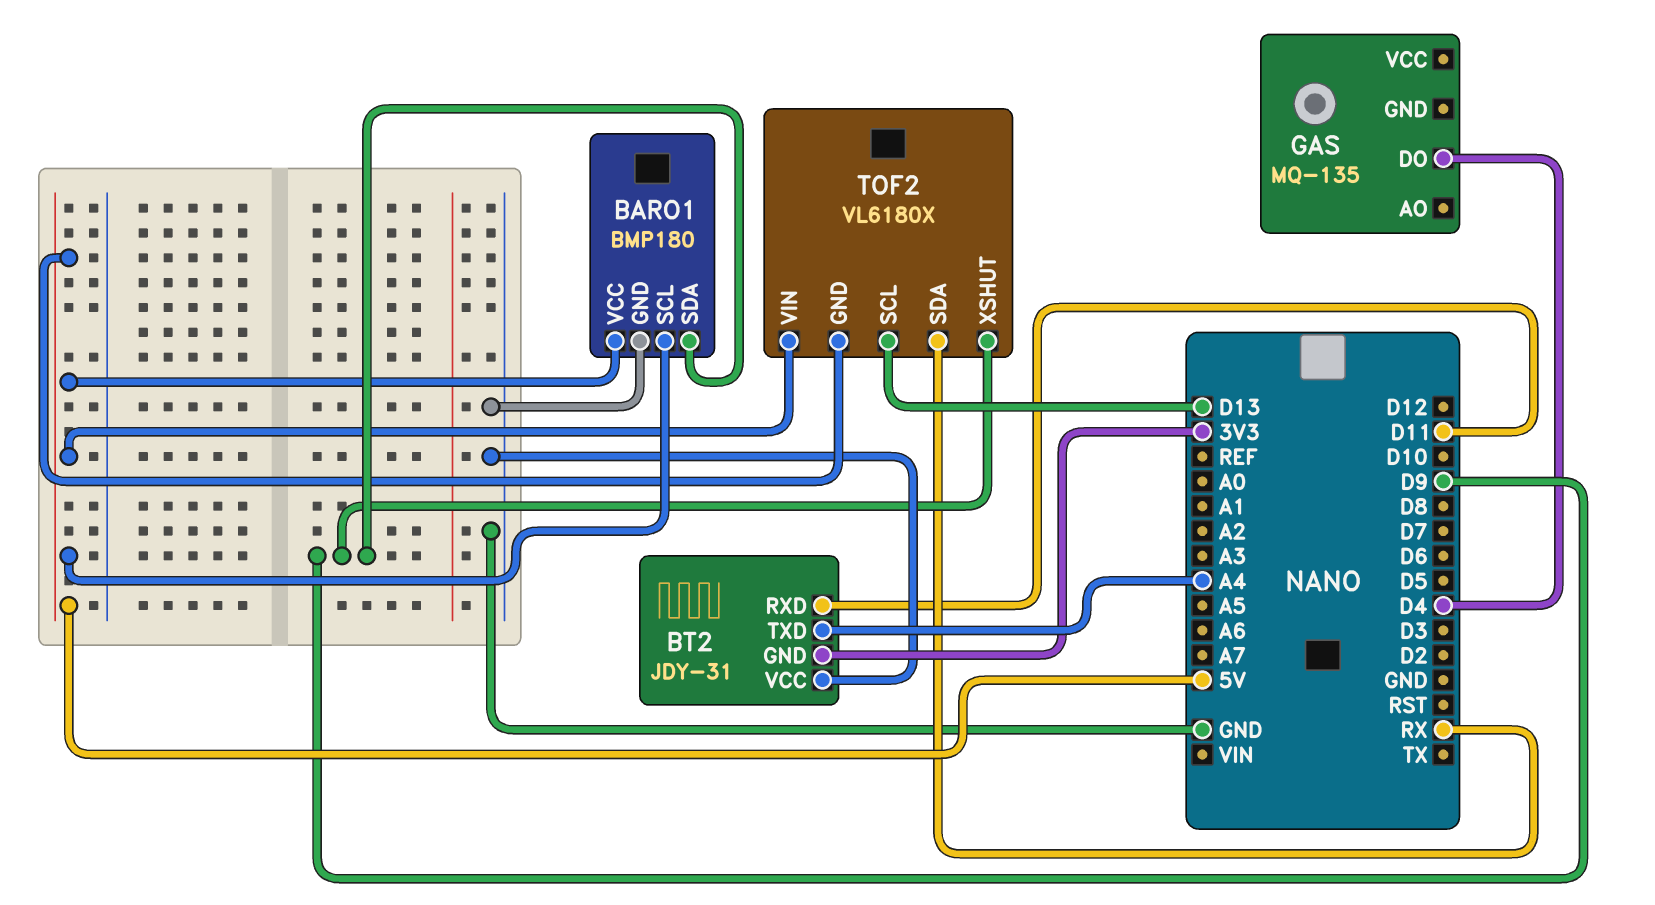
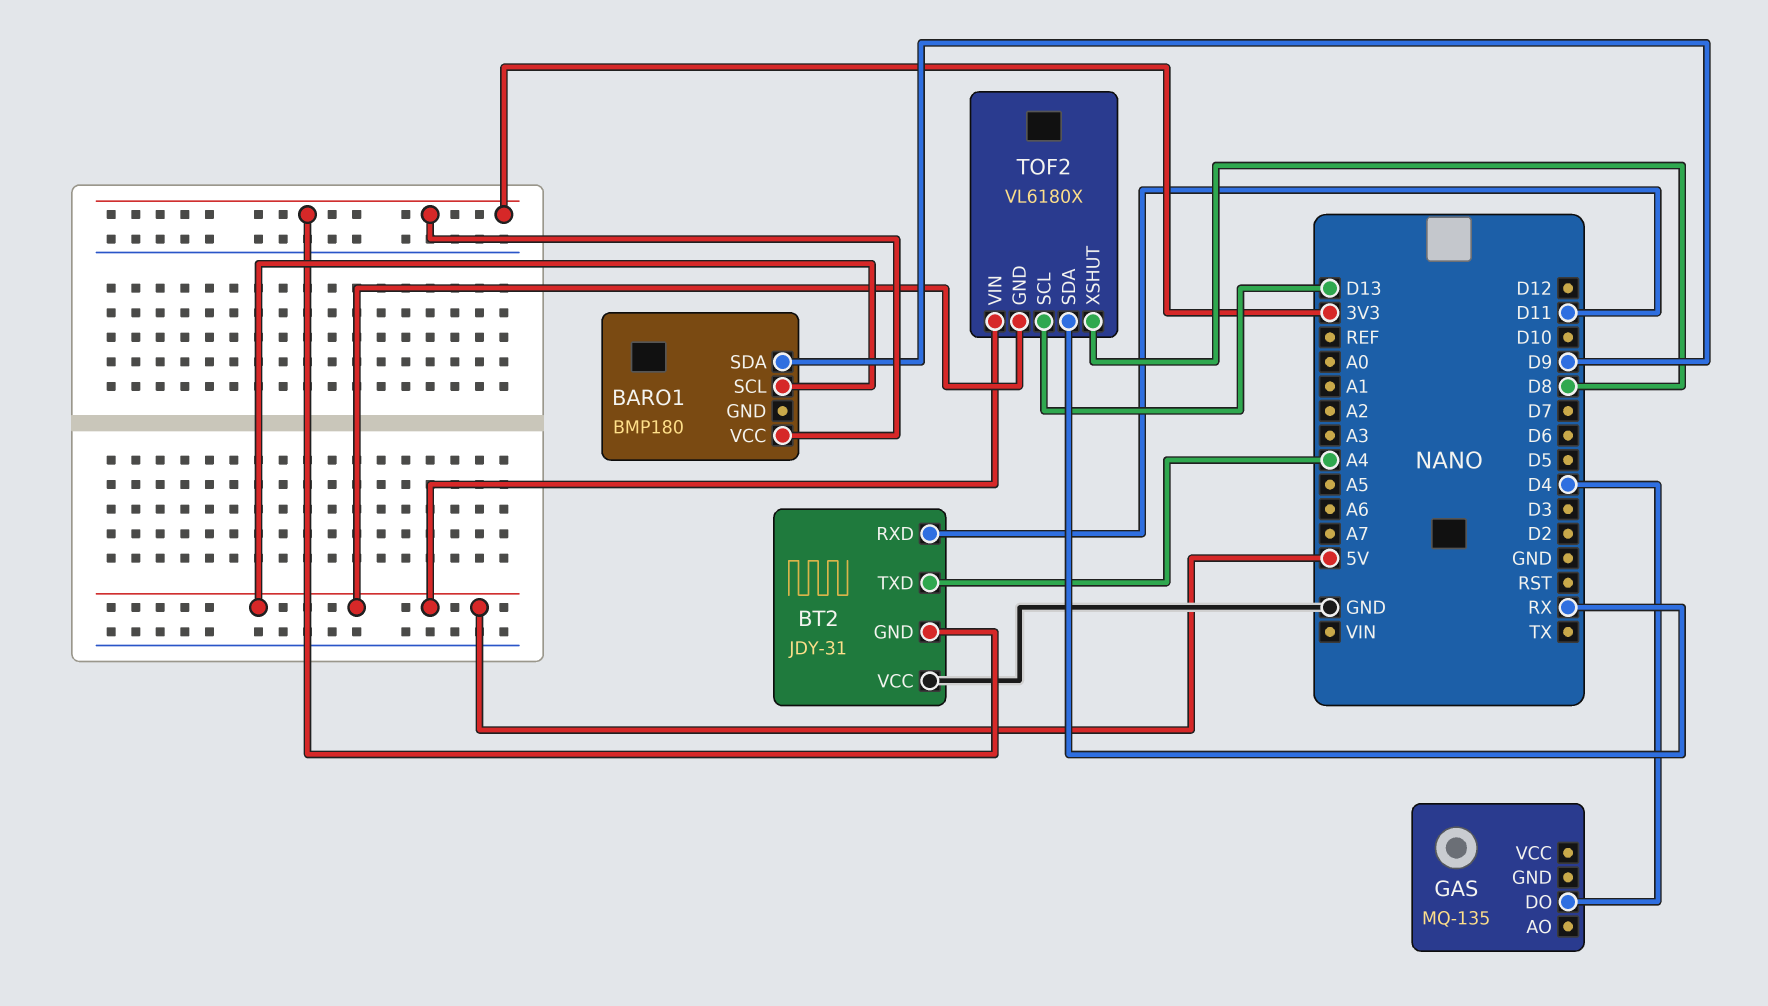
BARO1 pin GND: GND -> none
BARO1 pin VCC: 5V -> 3V3
TOF2 pin XSHUT: D9 -> D8

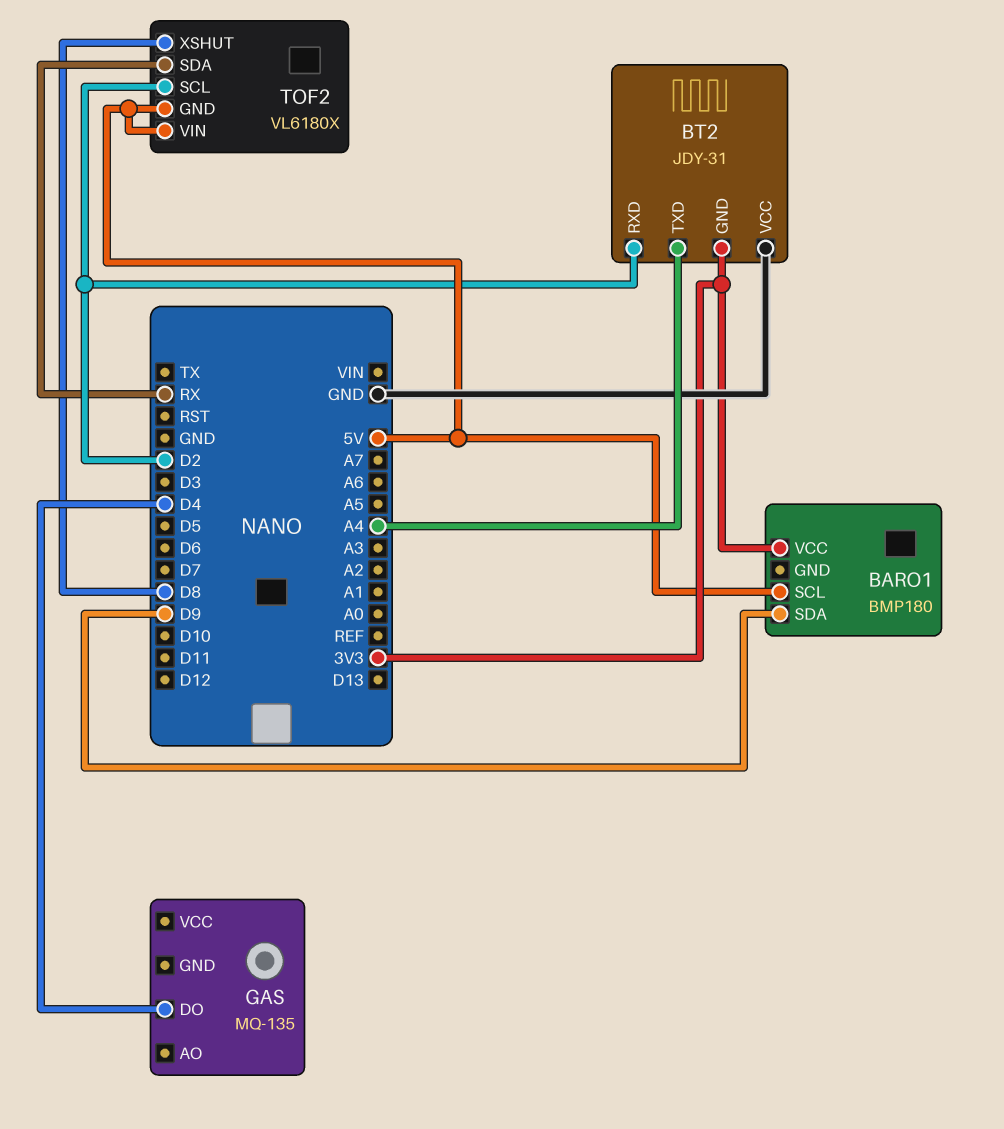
BT2 pin RXD: D11 -> D2
TOF2 pin SCL: D13 -> D2

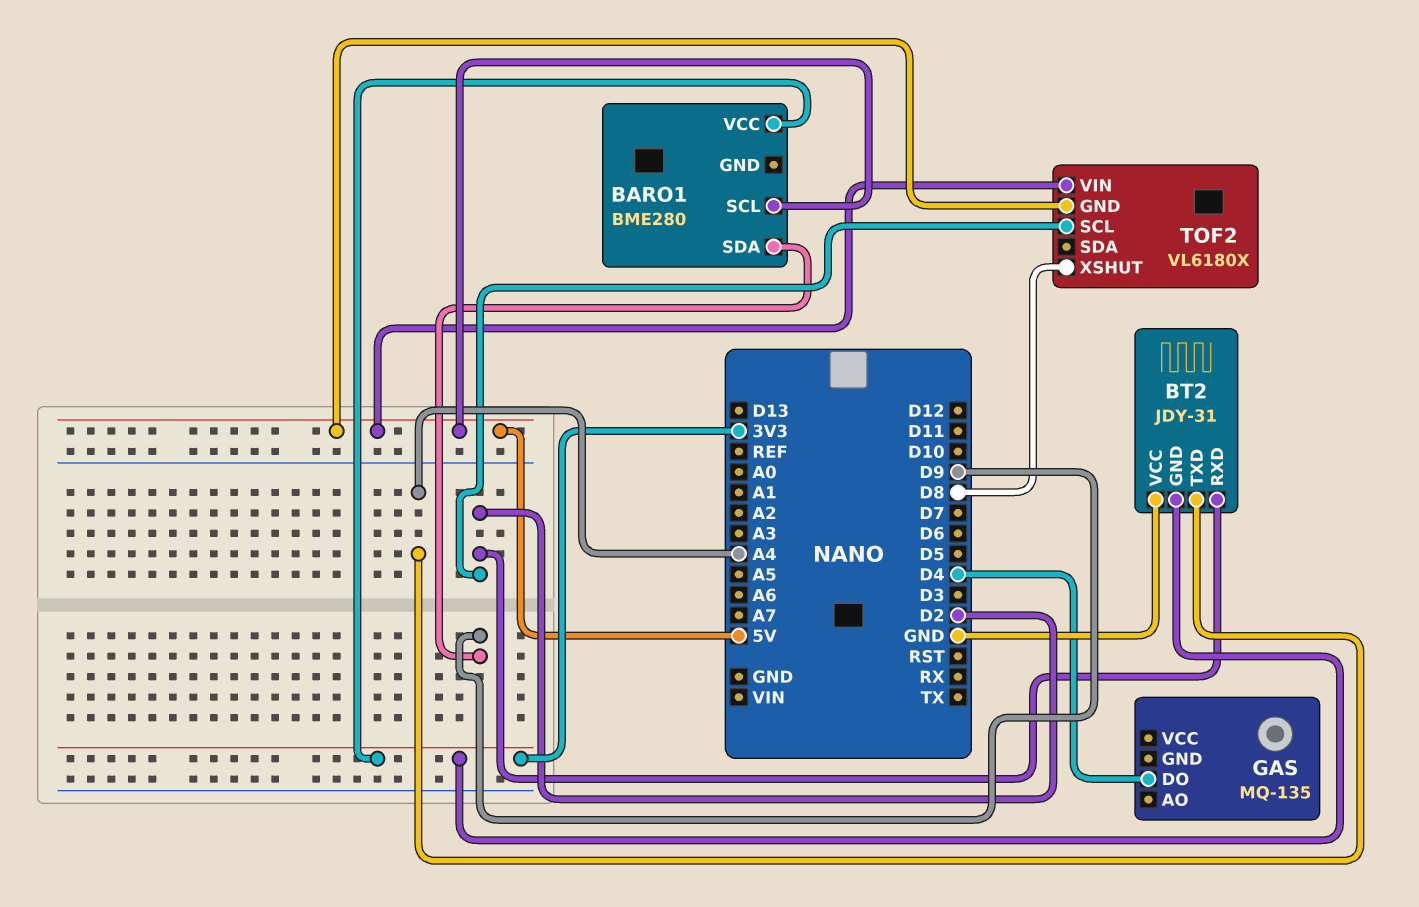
BARO1: BMP180 -> BME280
TOF2 pin SDA: RX -> none

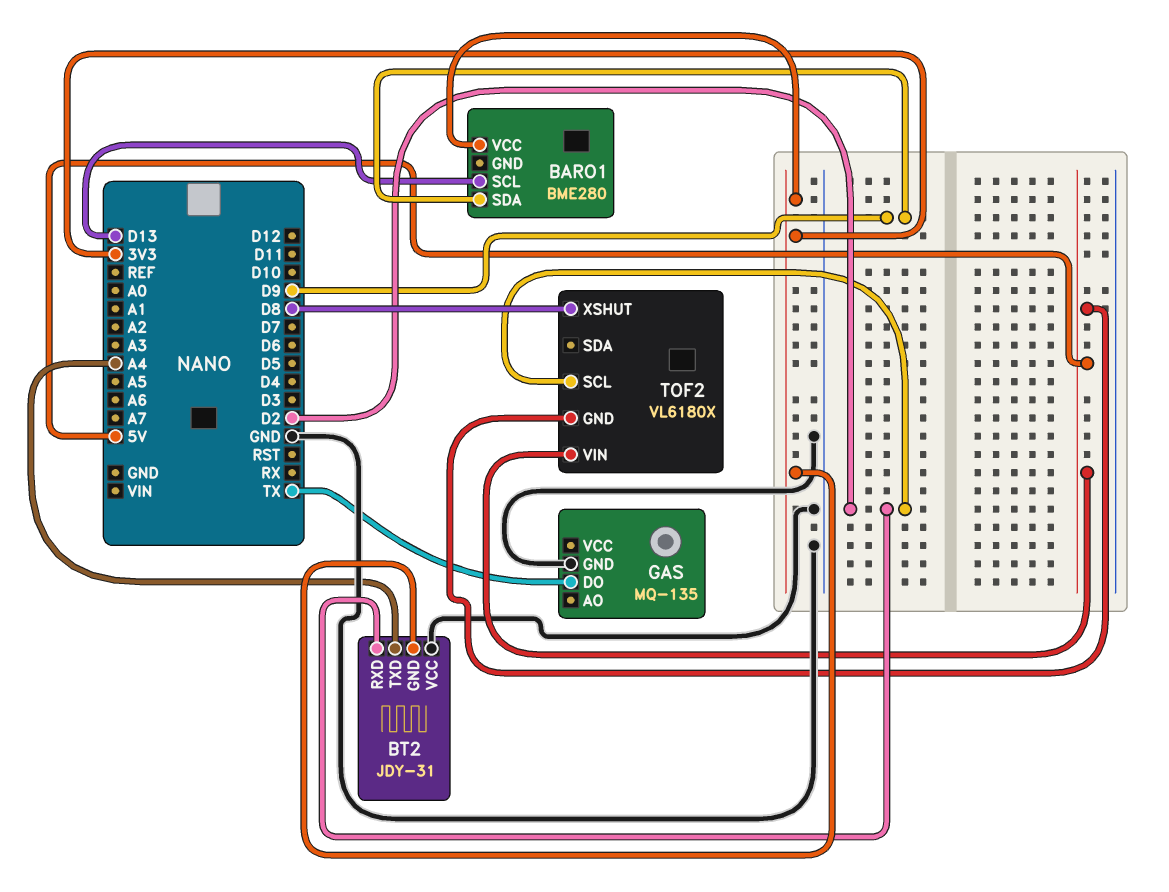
BARO1 pin SCL: 5V -> D13
GAS pin DO: D4 -> TX
GAS pin GND: none -> GND

